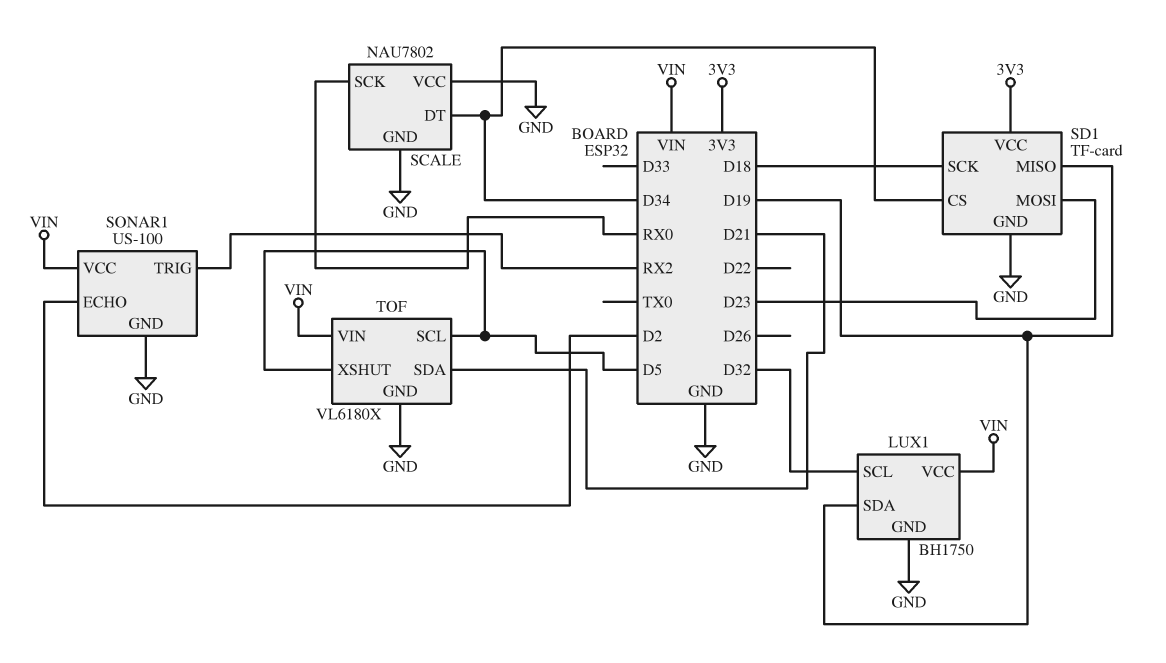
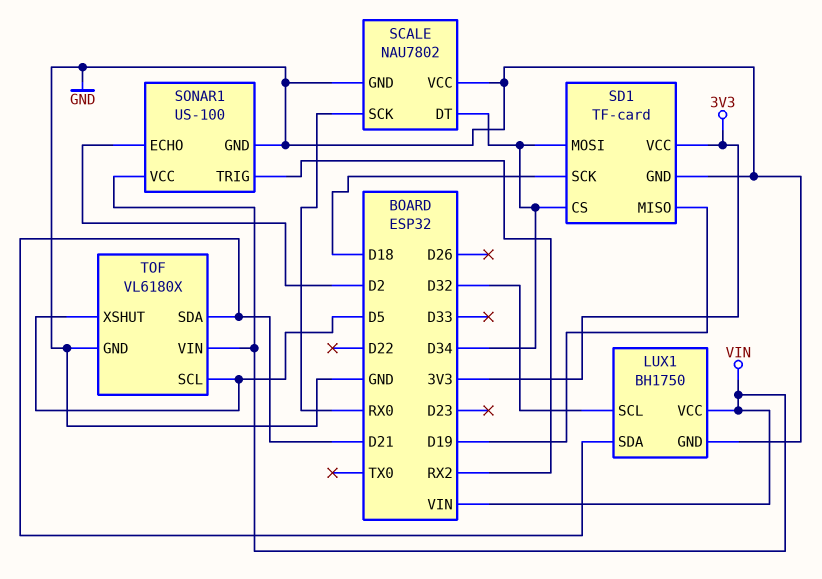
LUX1 pin SDA: D19 -> D21
SD1 pin MOSI: D23 -> D34

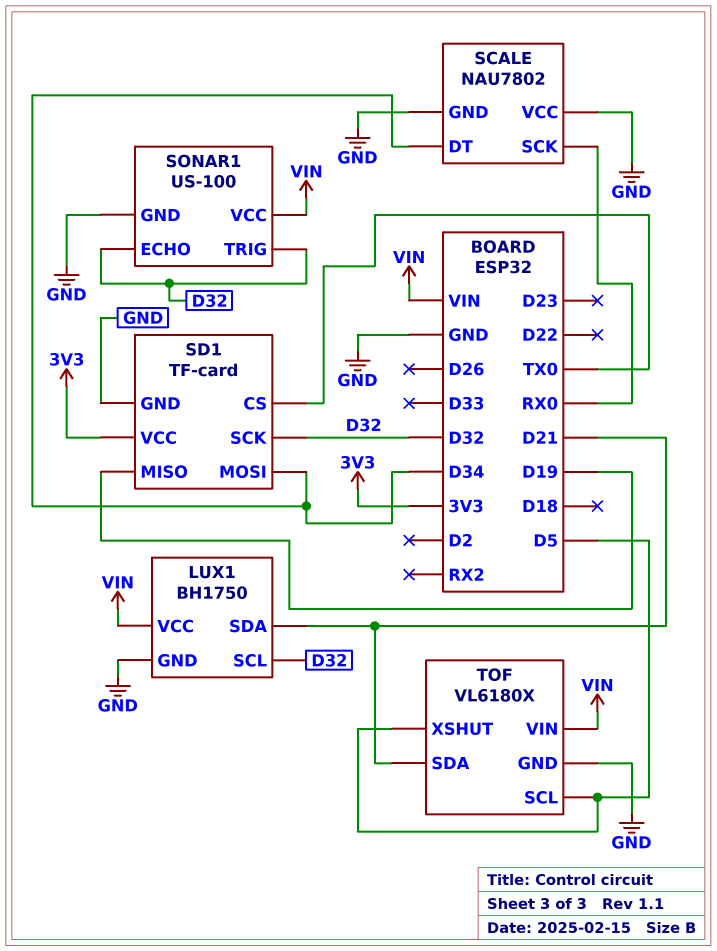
SD1 pin CS: D34 -> TX0
SD1 pin SCK: D18 -> D32
SONAR1 pin ECHO: D2 -> D32
SONAR1 pin TRIG: RX2 -> D32

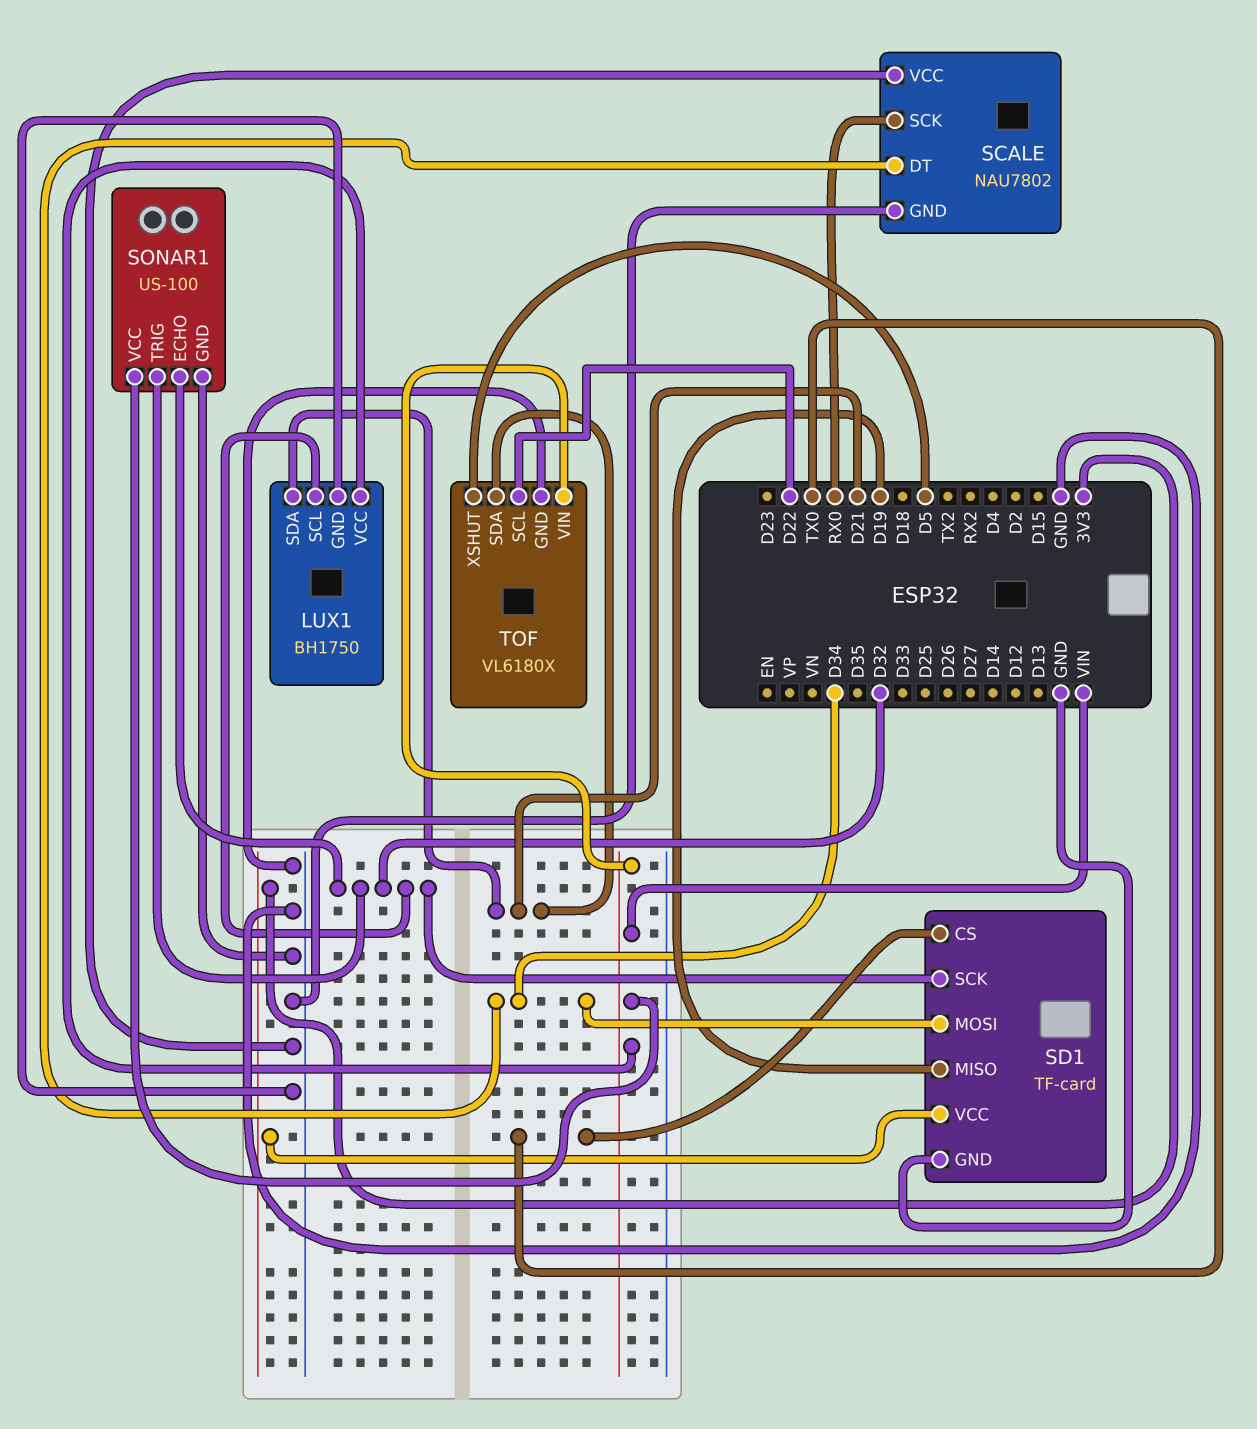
TOF pin SCL: D5 -> D22

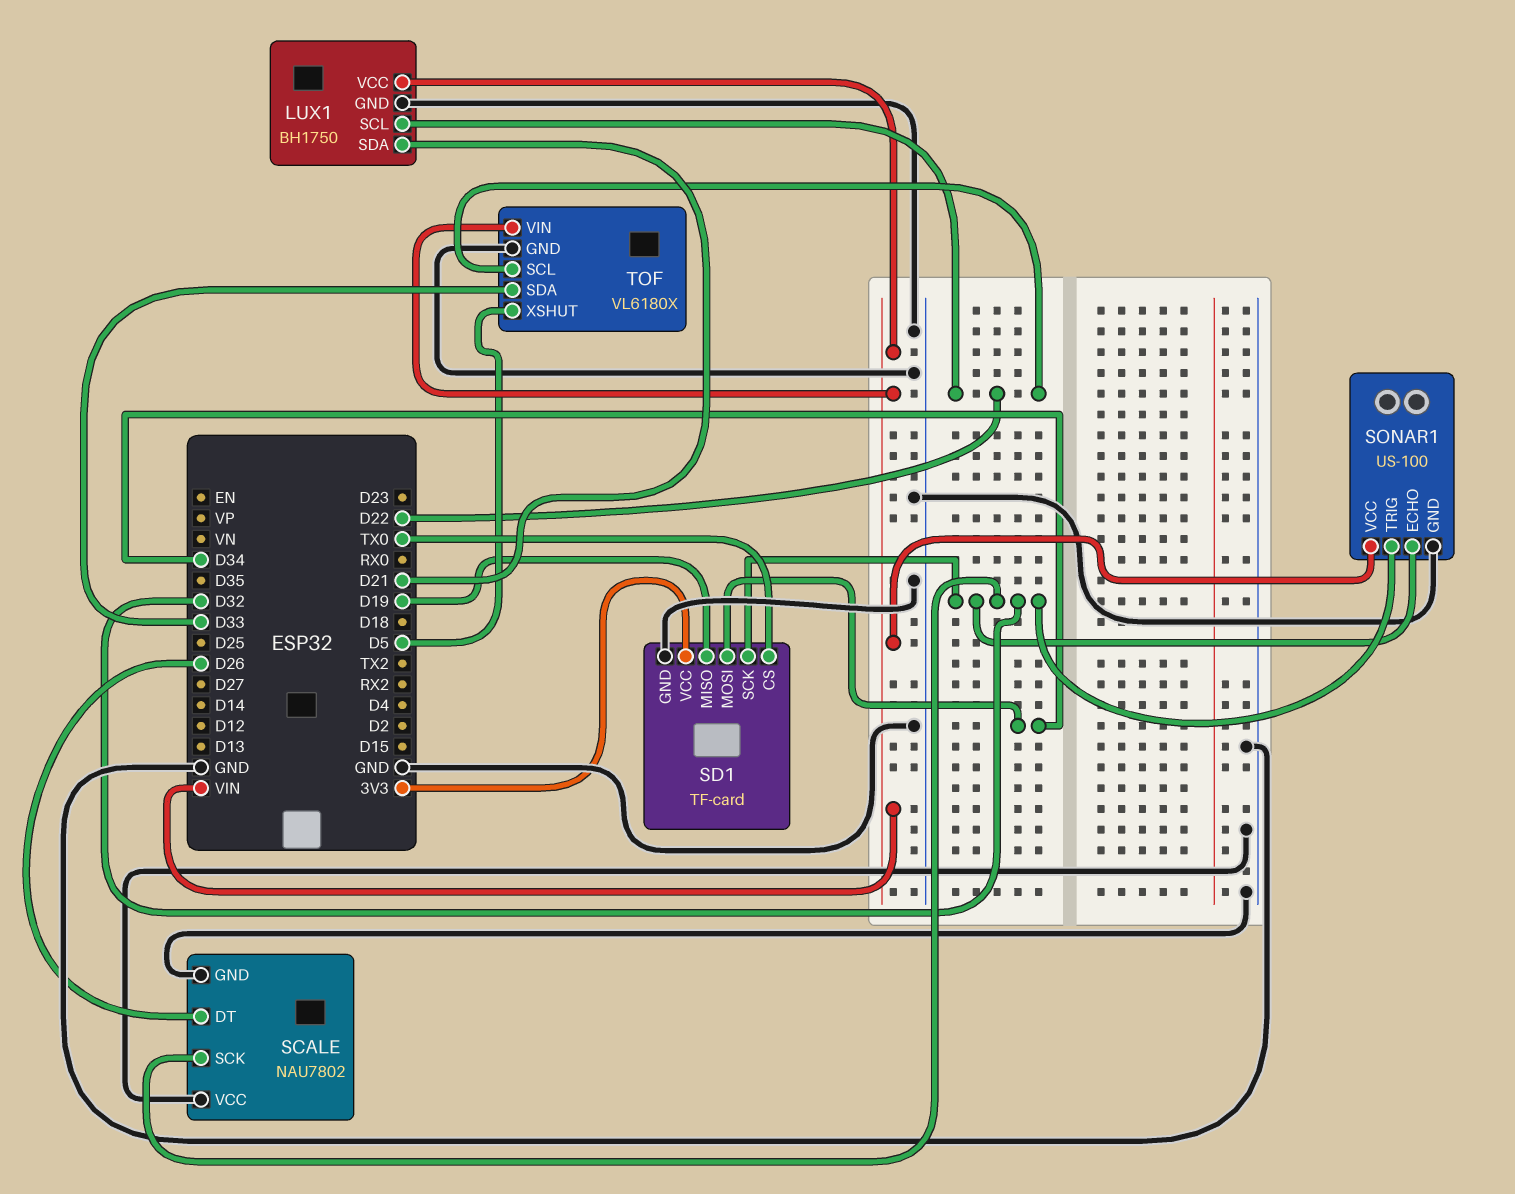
LUX1 pin SCL: D32 -> D22
SCALE pin DT: D34 -> D26
SCALE pin SCK: RX0 -> D32
TOF pin SDA: D21 -> D33

